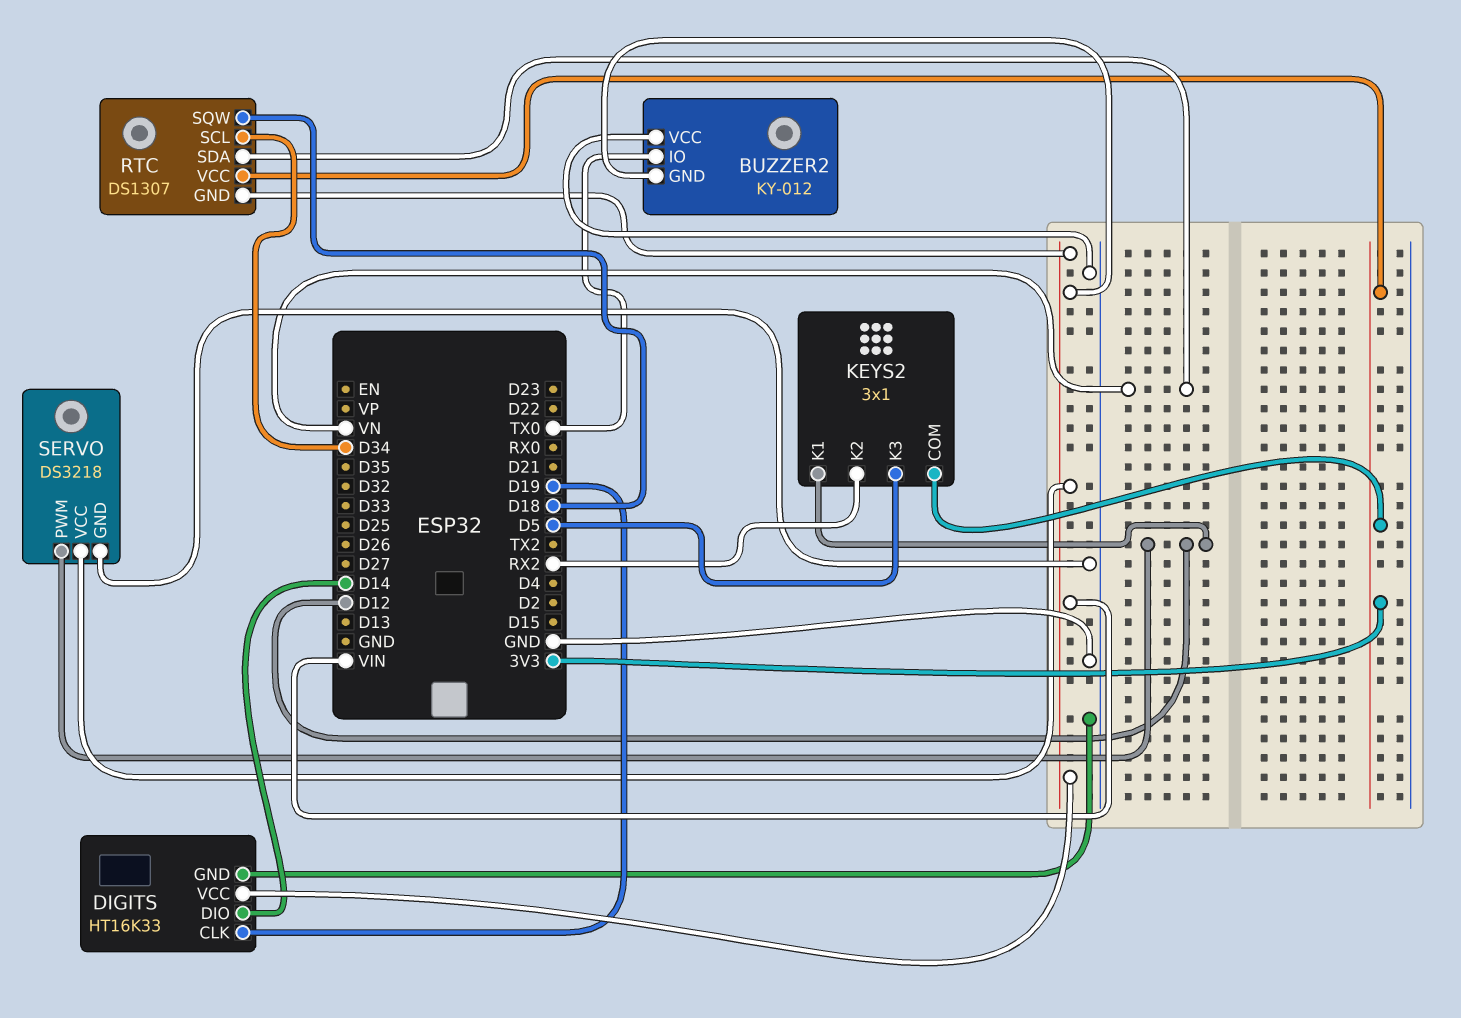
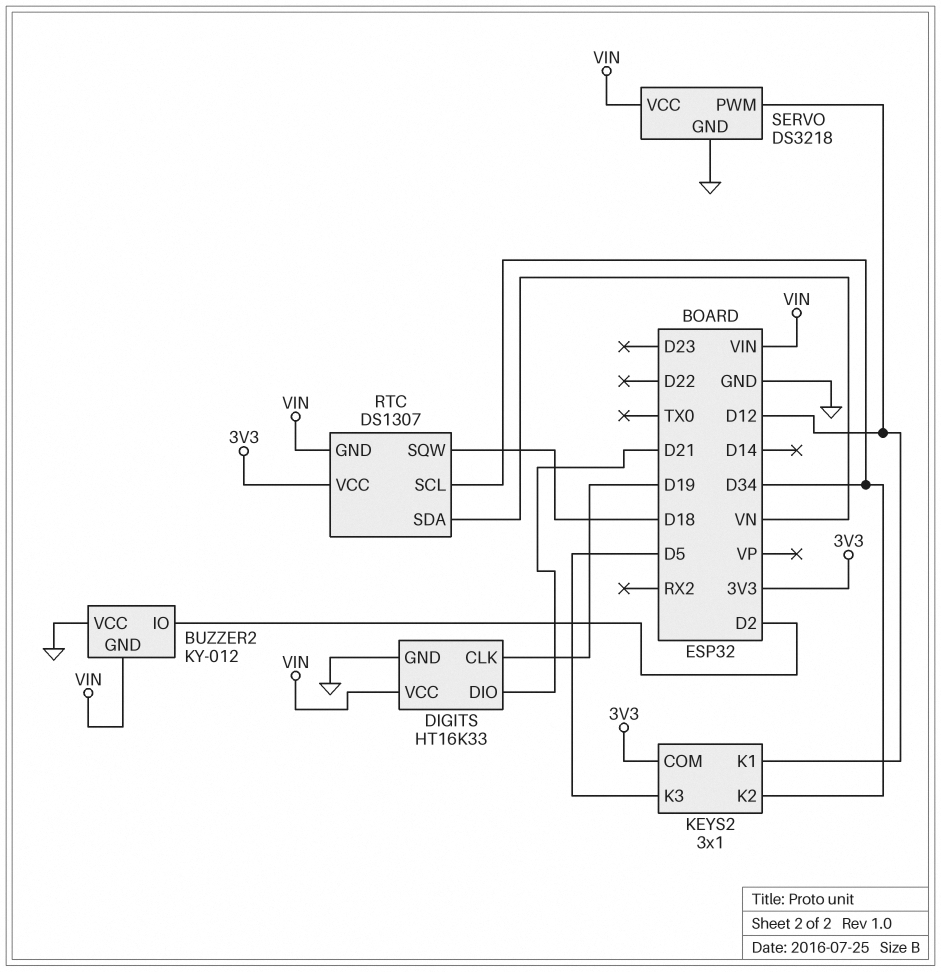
BUZZER2 pin IO: TX0 -> D2
DIGITS pin DIO: D14 -> D21
KEYS2 pin K2: RX2 -> D34

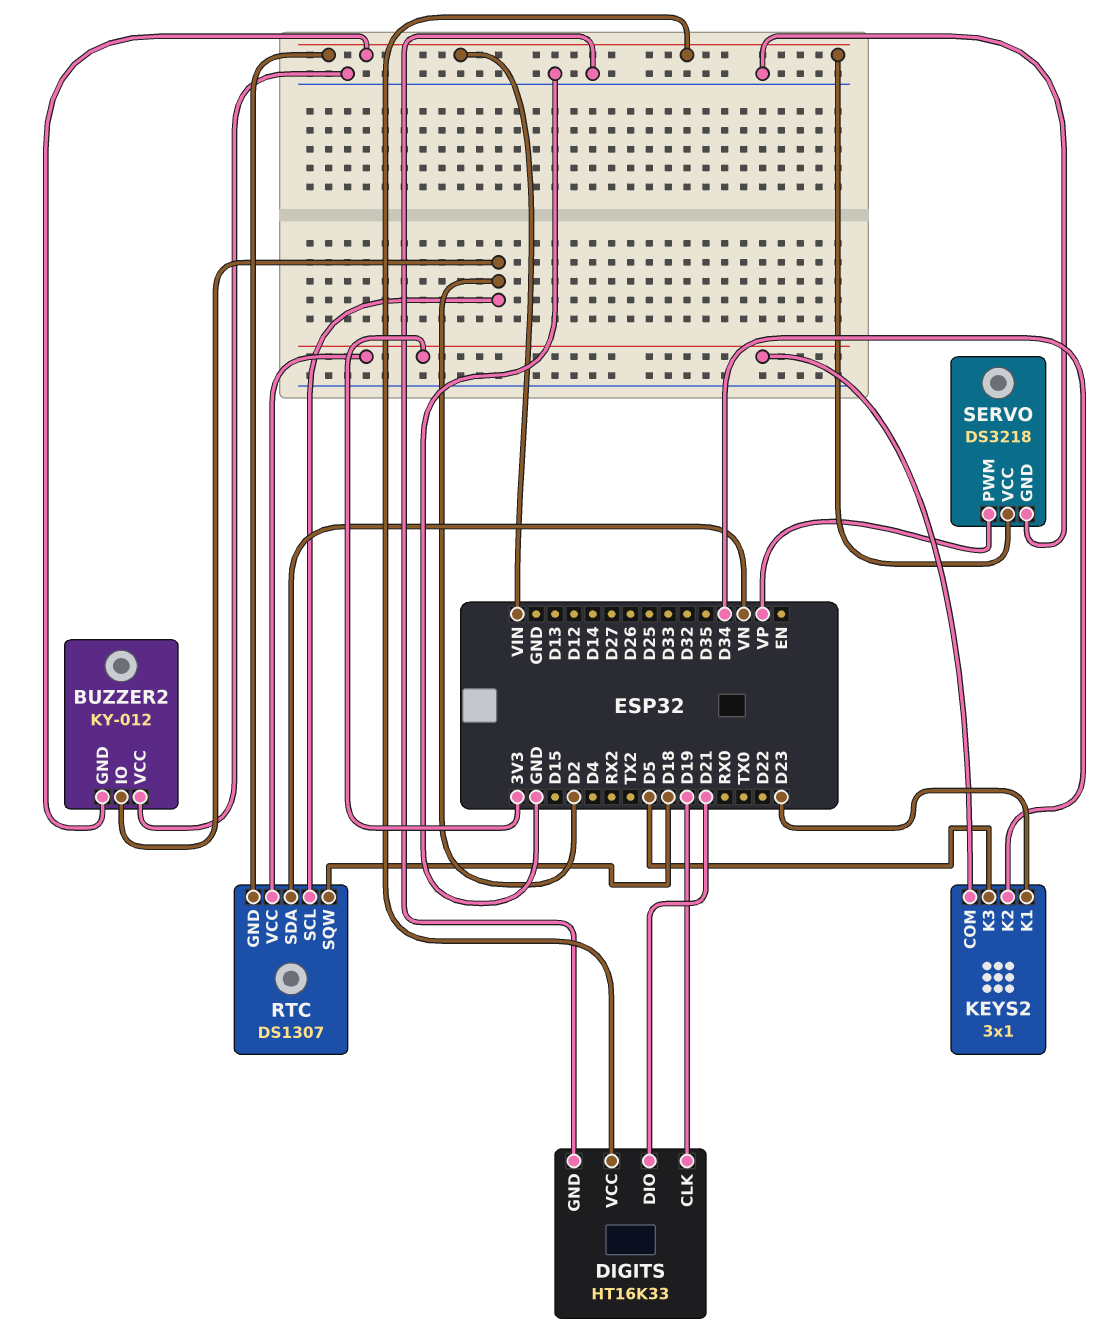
KEYS2 pin K1: D12 -> D23
RTC pin SCL: D34 -> D2
SERVO pin PWM: D12 -> VP

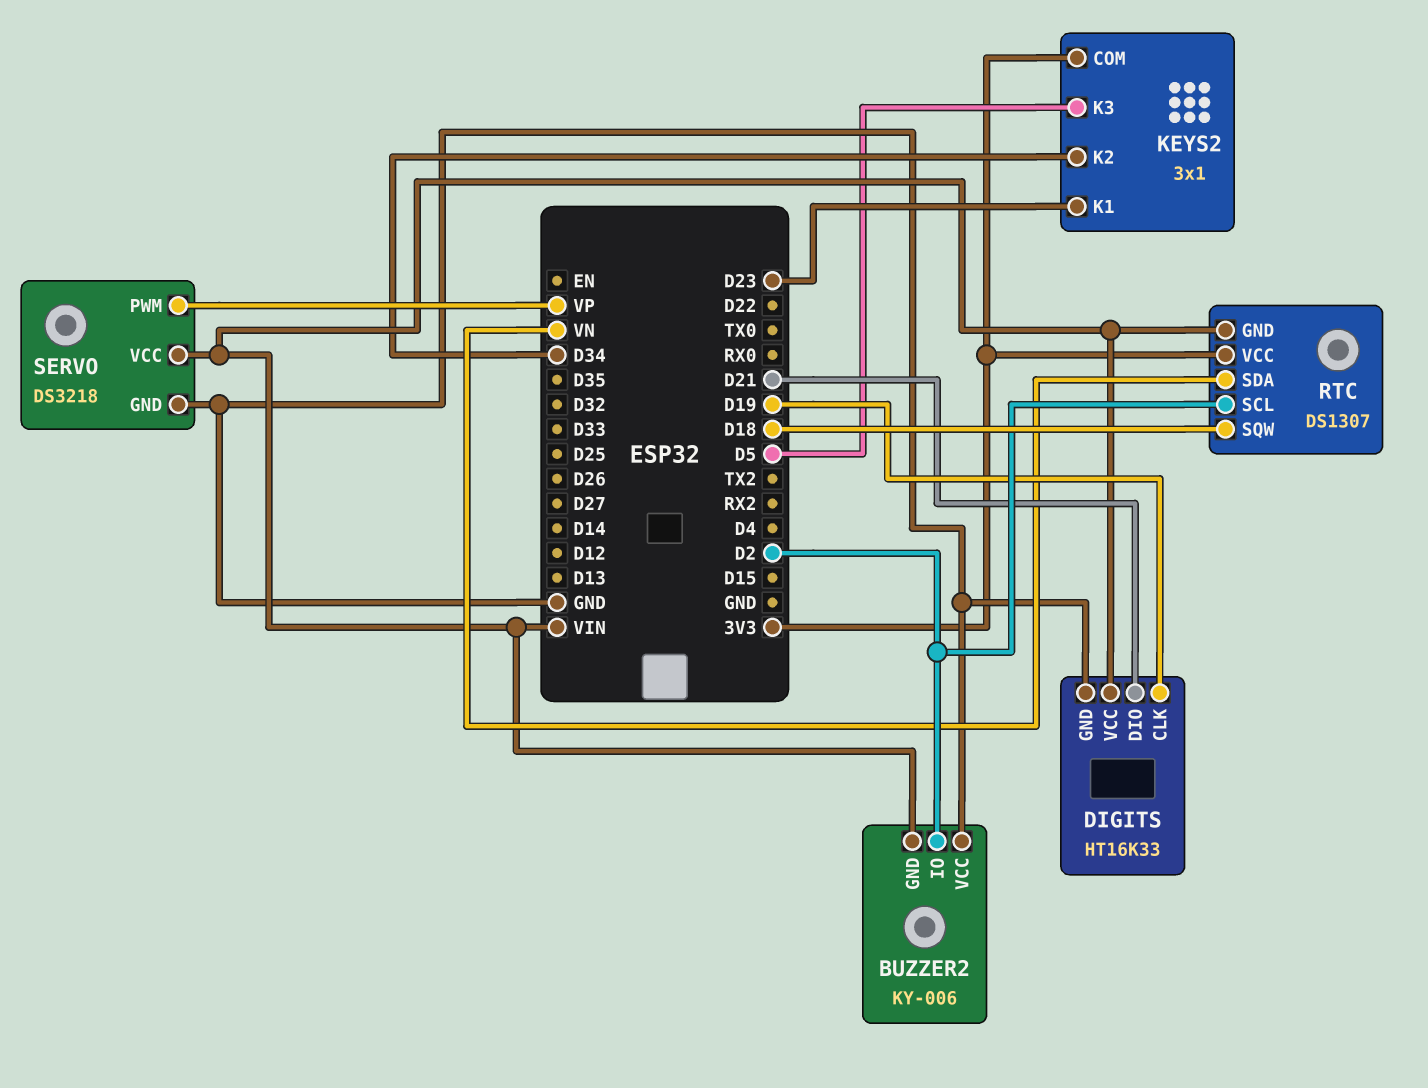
BUZZER2: KY-012 -> KY-006

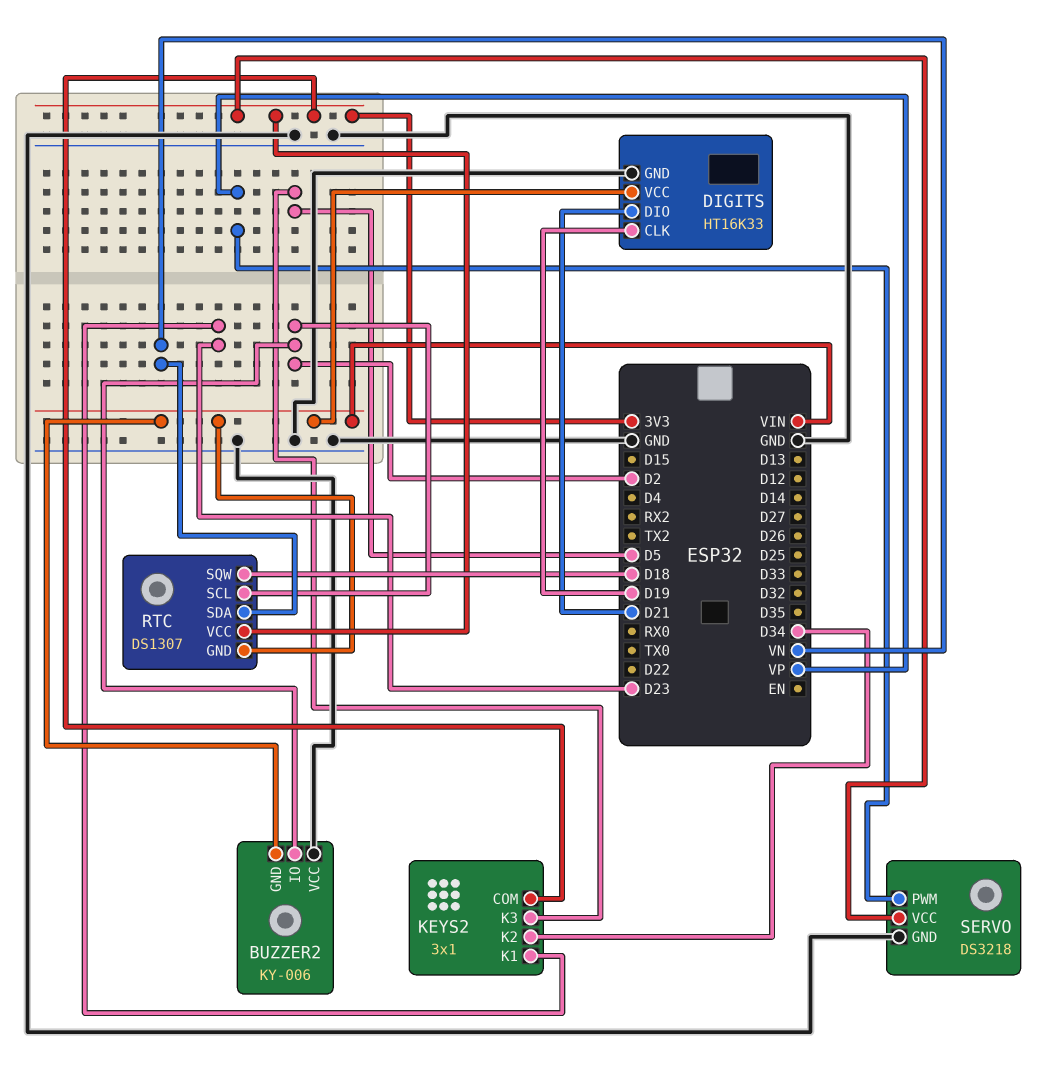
SERVO pin VCC: VIN -> 3V3

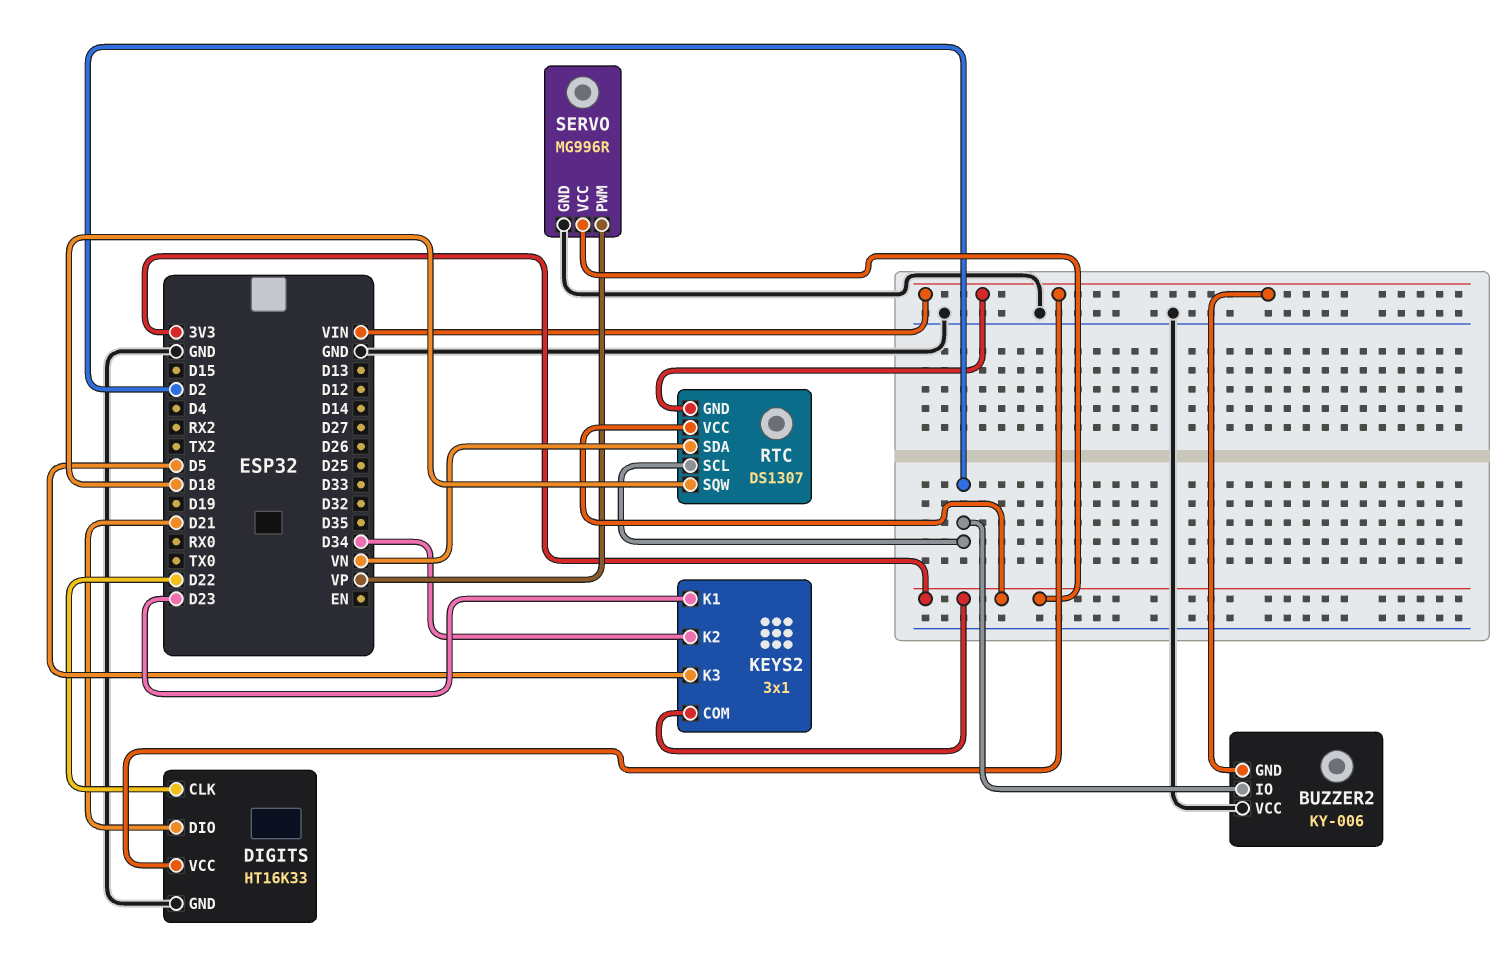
DIGITS pin CLK: D19 -> D22
SERVO: DS3218 -> MG996R

